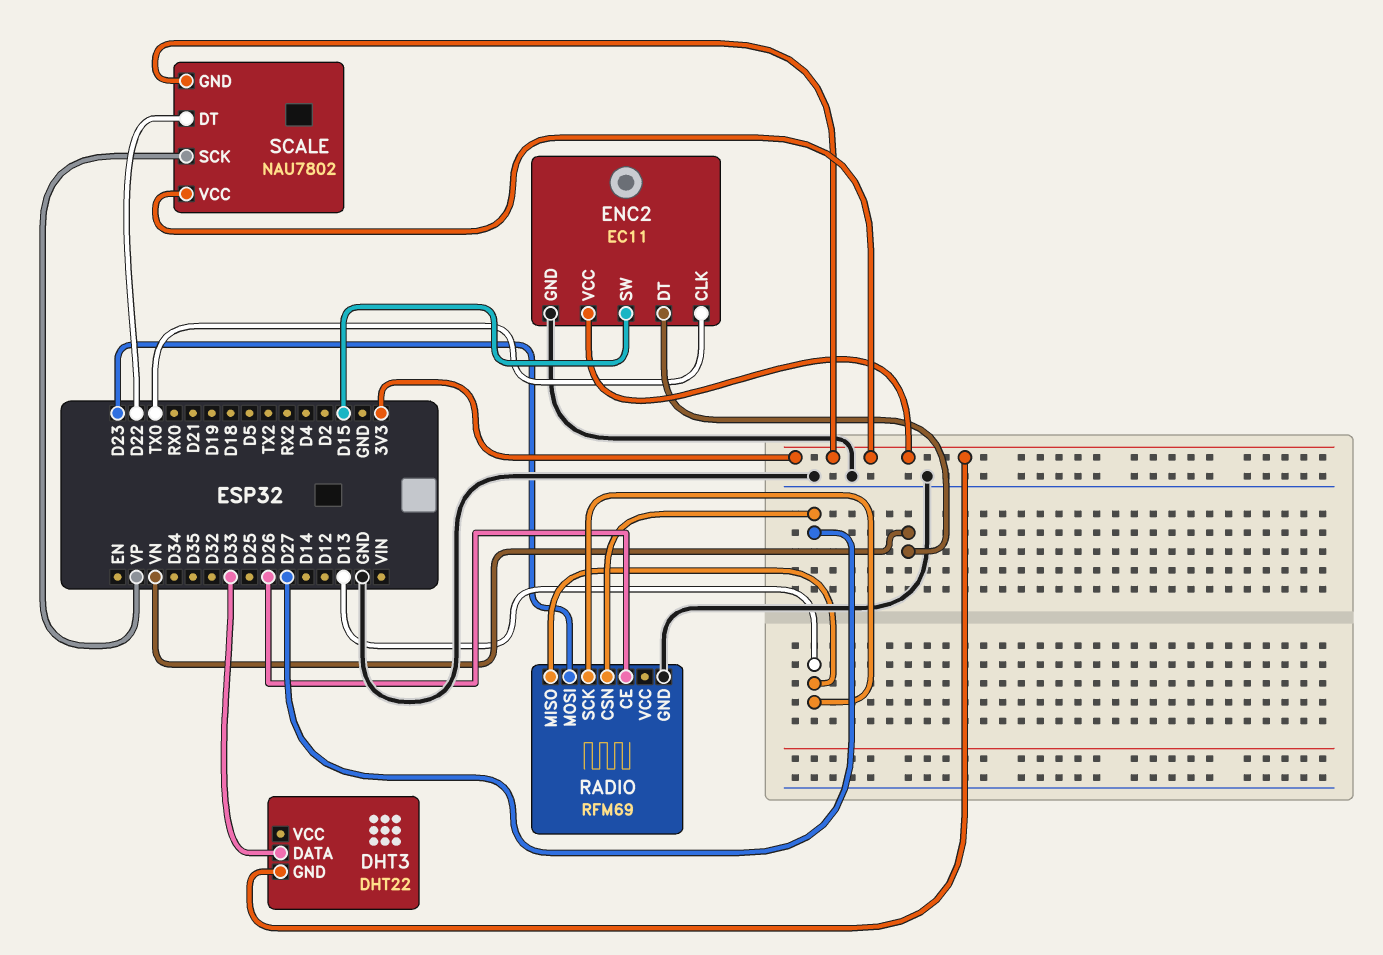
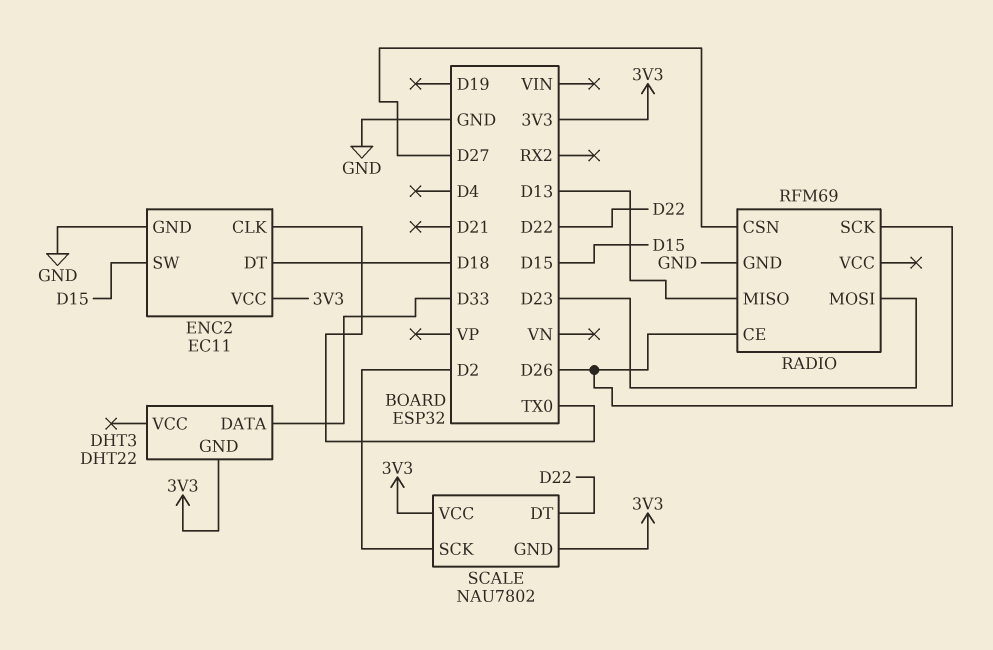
ENC2 pin DT: VN -> D18
RADIO pin SCK: D13 -> D26
SCALE pin SCK: VP -> D2

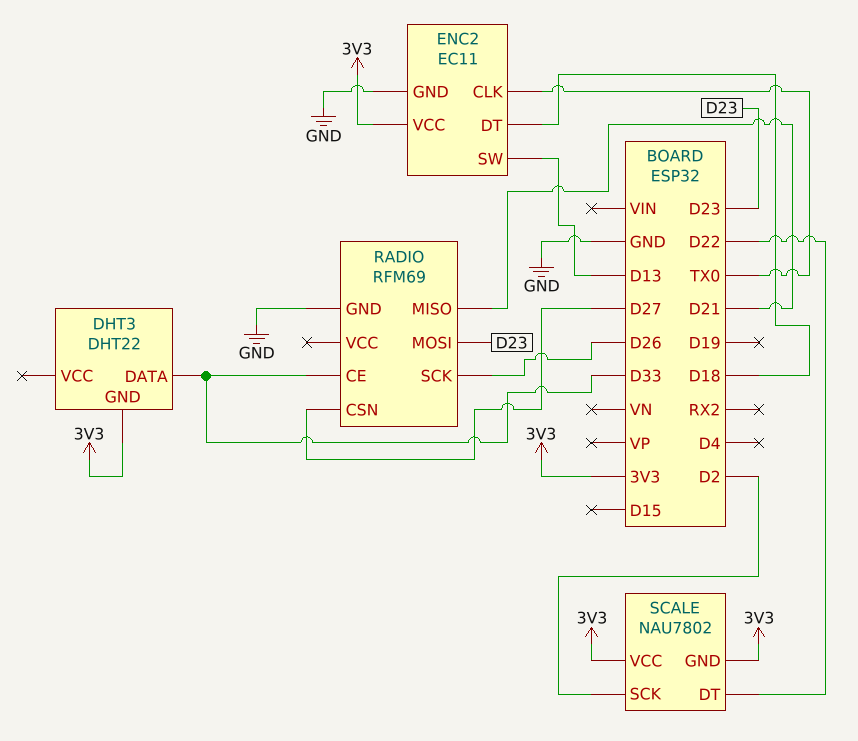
ENC2 pin SW: D15 -> D13
RADIO pin CE: D26 -> D33
RADIO pin MISO: D13 -> D21

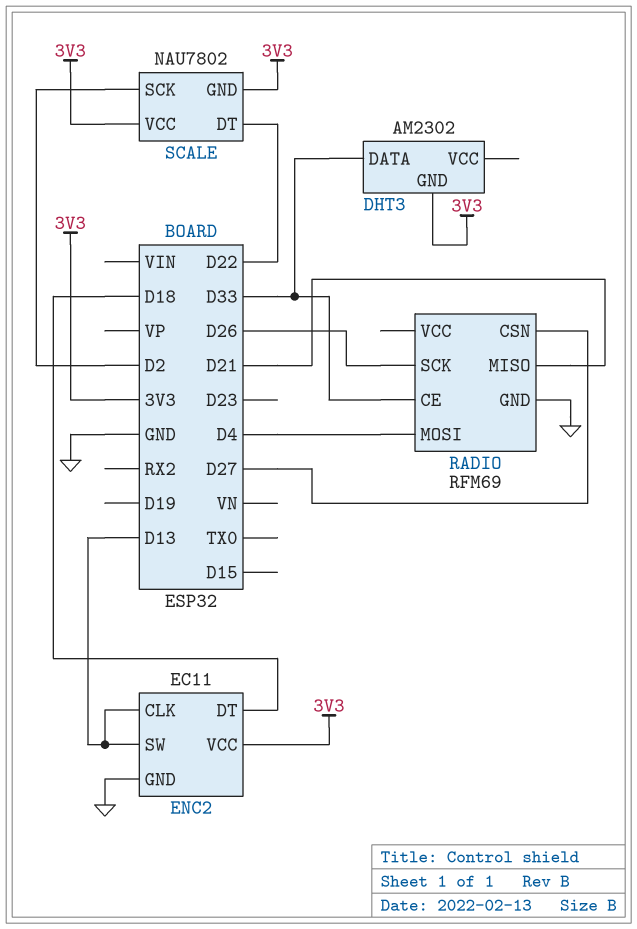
DHT3: DHT22 -> AM2302
ENC2 pin CLK: TX0 -> D13
RADIO pin MOSI: D23 -> D4

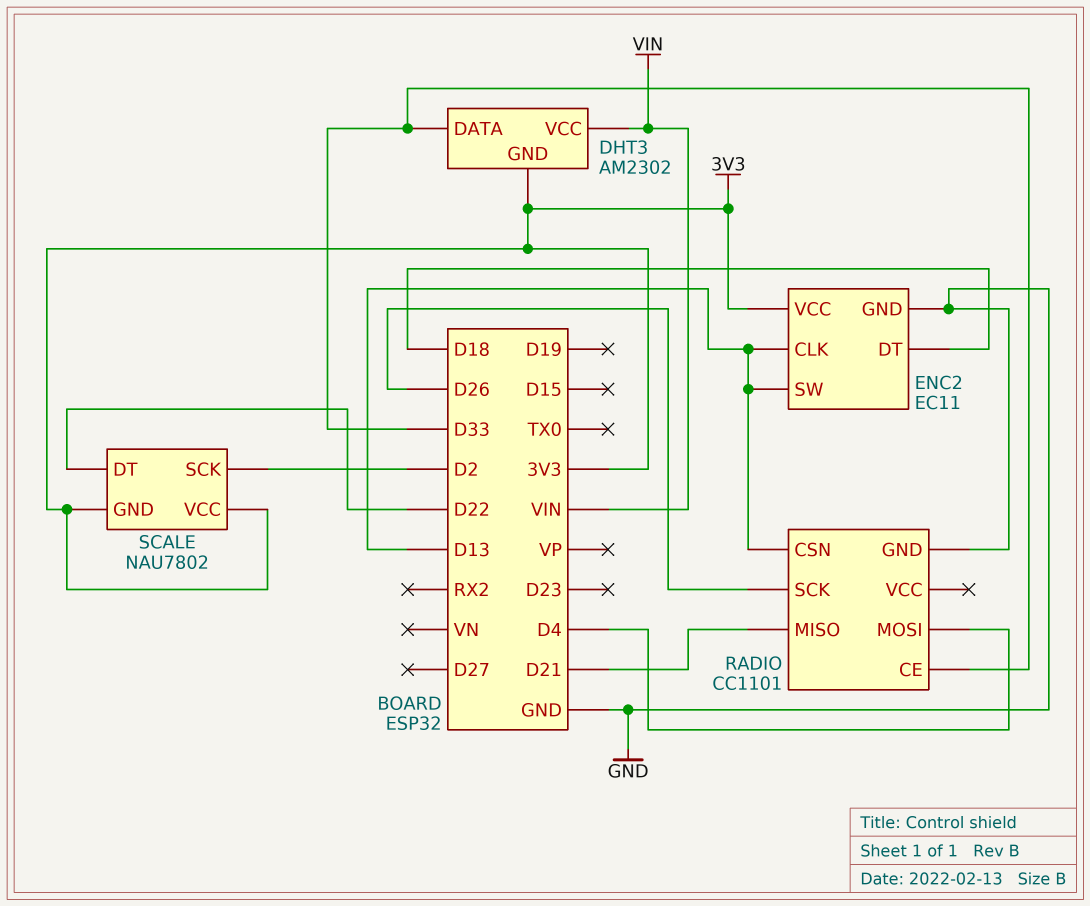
DHT3 pin VCC: none -> VIN
RADIO: RFM69 -> CC1101
RADIO pin CSN: D27 -> D13

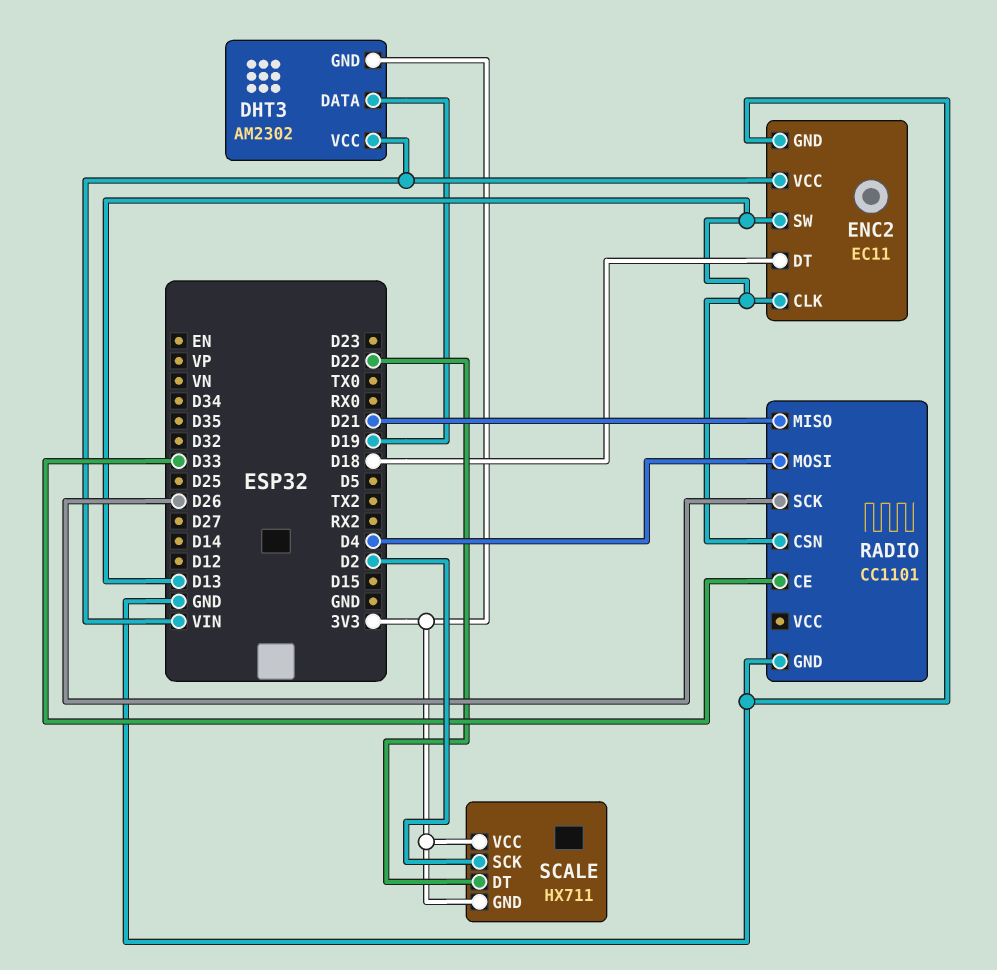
DHT3 pin DATA: D33 -> D19
ENC2 pin VCC: 3V3 -> VIN
SCALE: NAU7802 -> HX711

